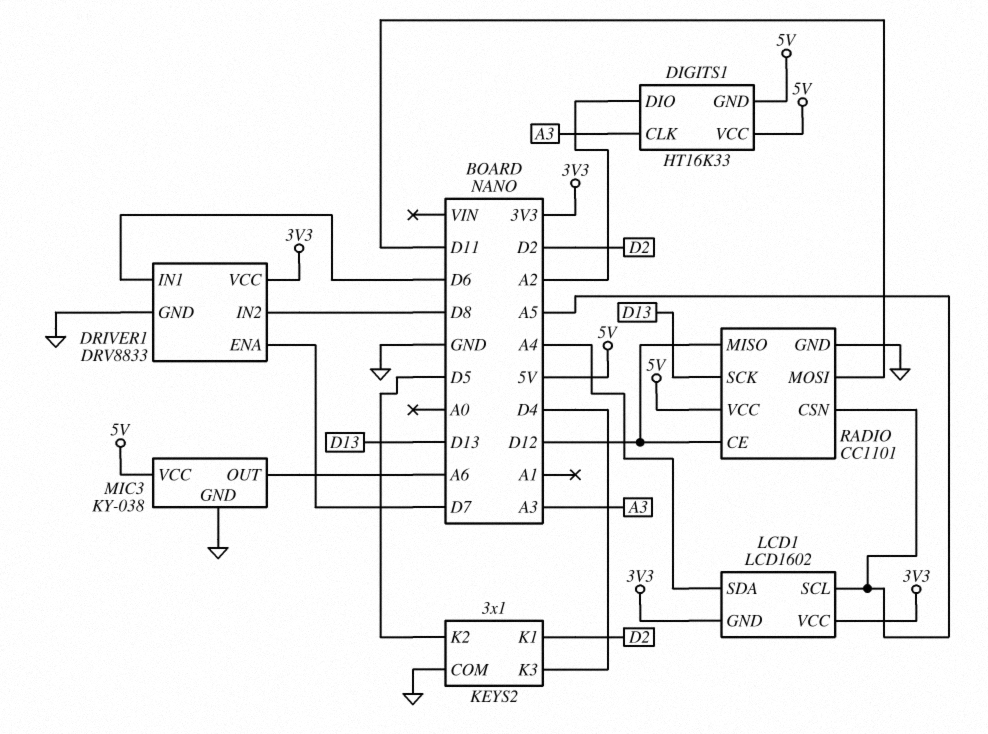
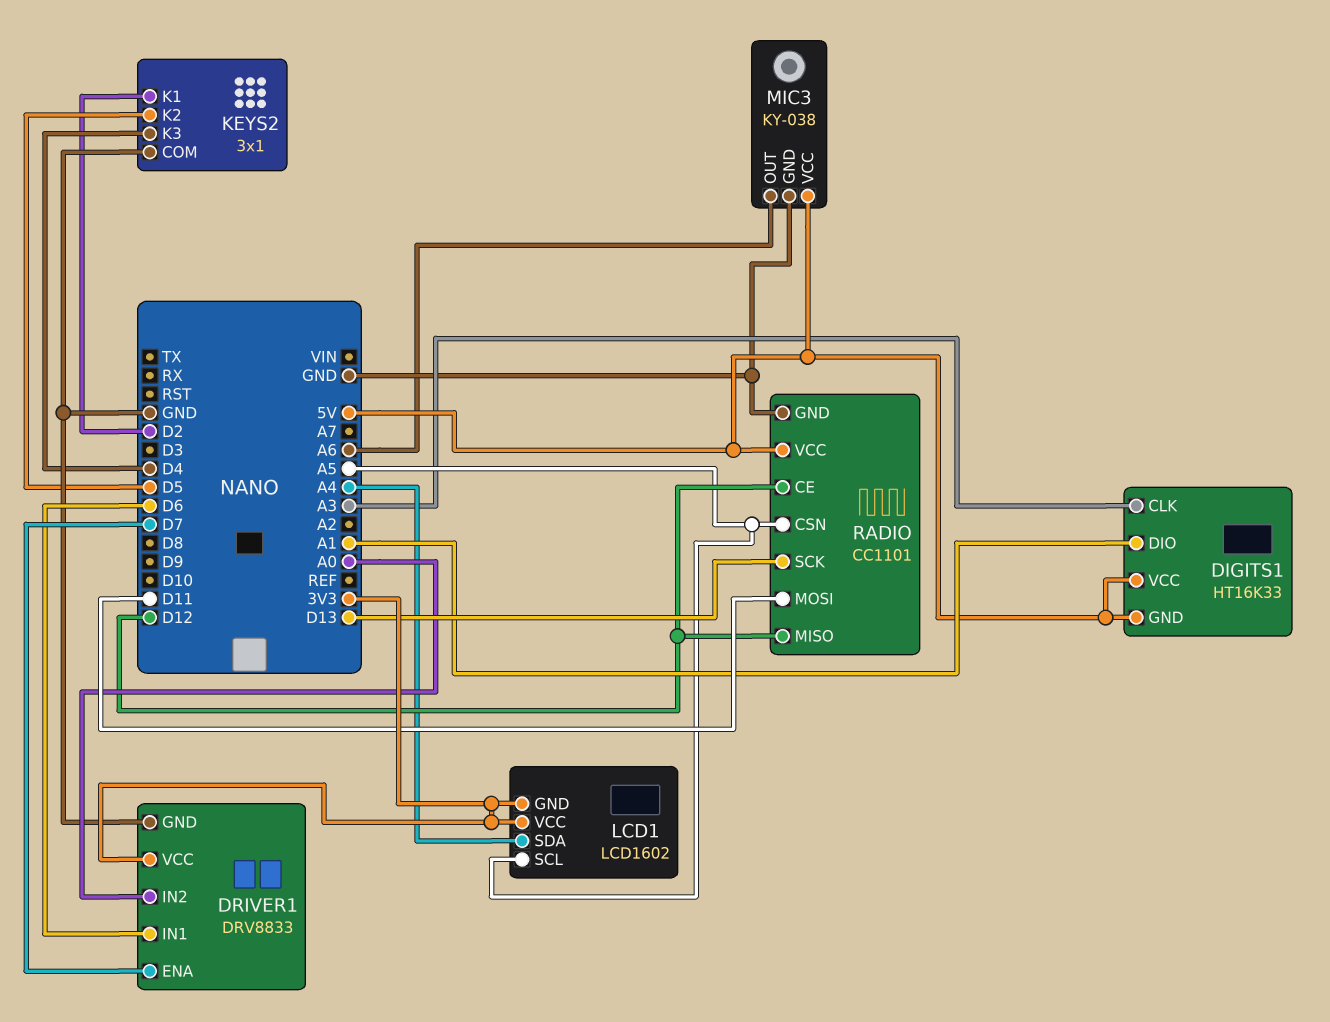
DIGITS1 pin DIO: A2 -> A1
DRIVER1 pin IN2: D8 -> A0

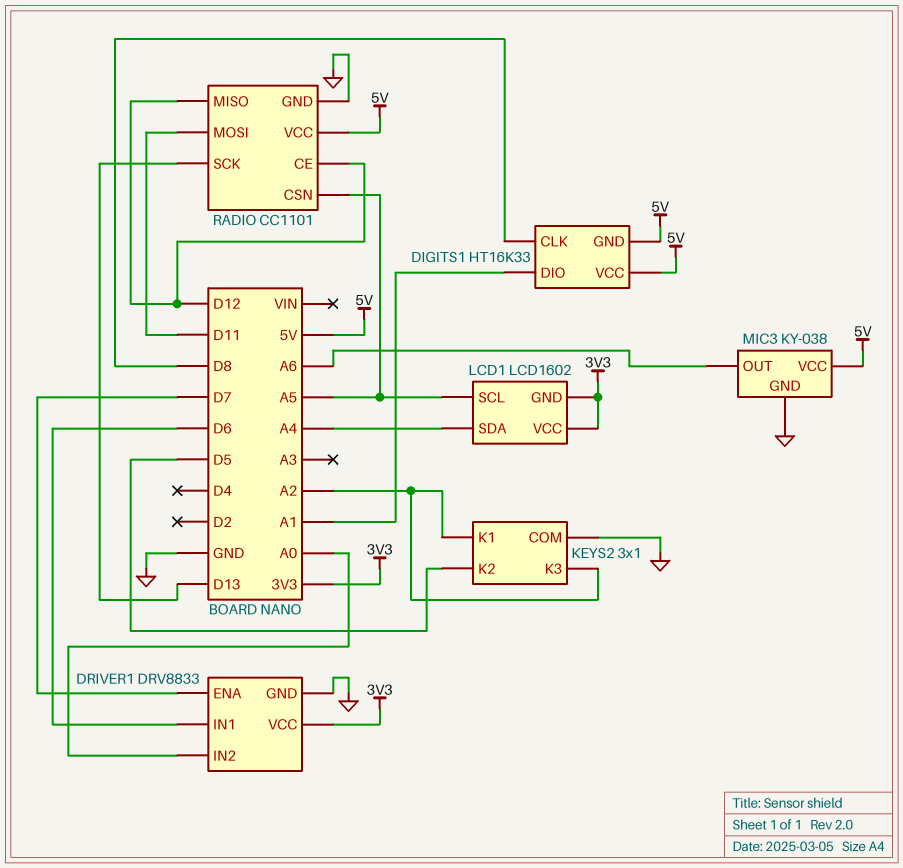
DIGITS1 pin CLK: A3 -> D8
KEYS2 pin K1: D2 -> A2
KEYS2 pin K3: D4 -> A2

